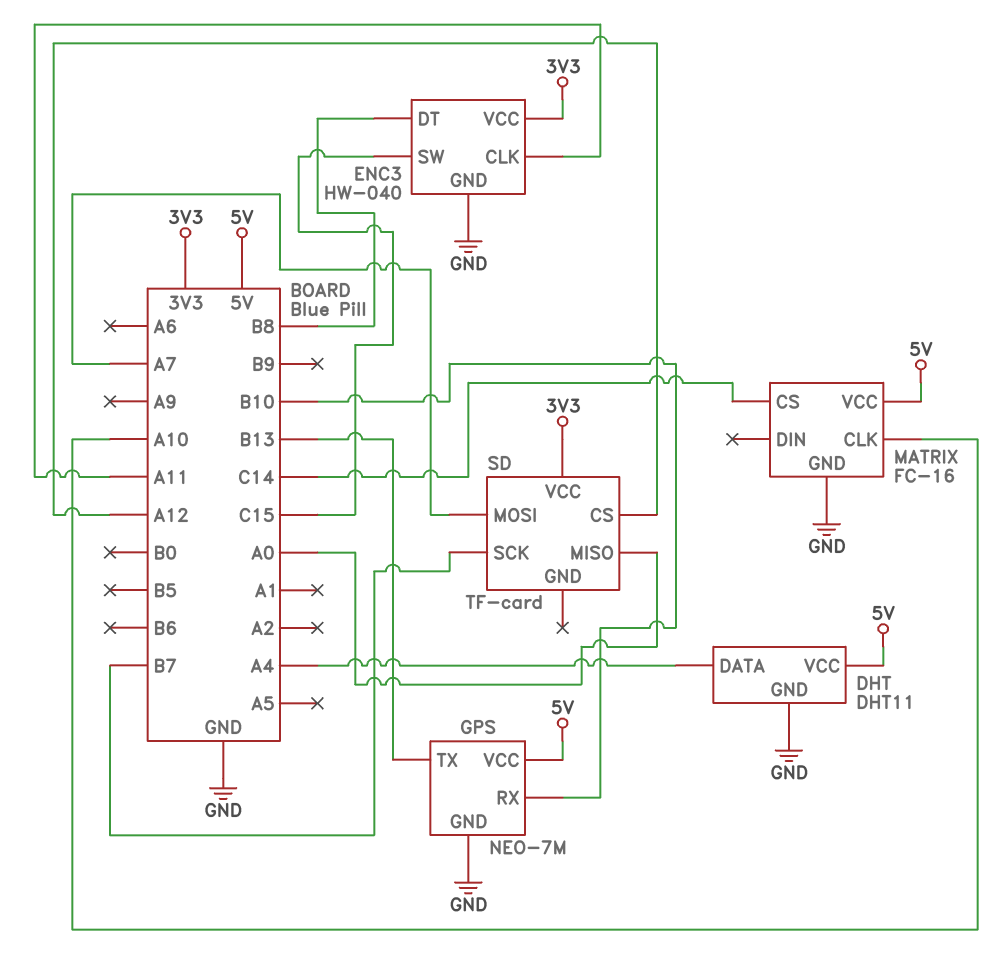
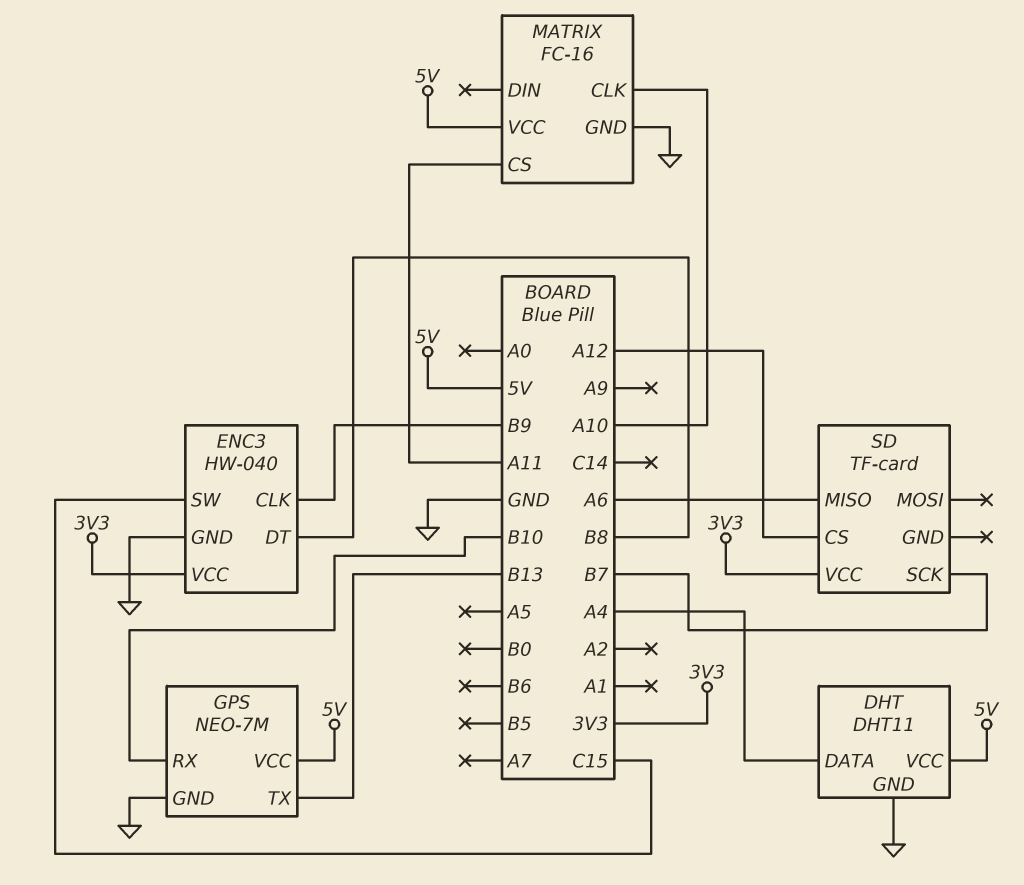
ENC3 pin CLK: A11 -> B9
MATRIX pin CS: C14 -> A11
SD pin MISO: A0 -> A6
SD pin MOSI: A7 -> none

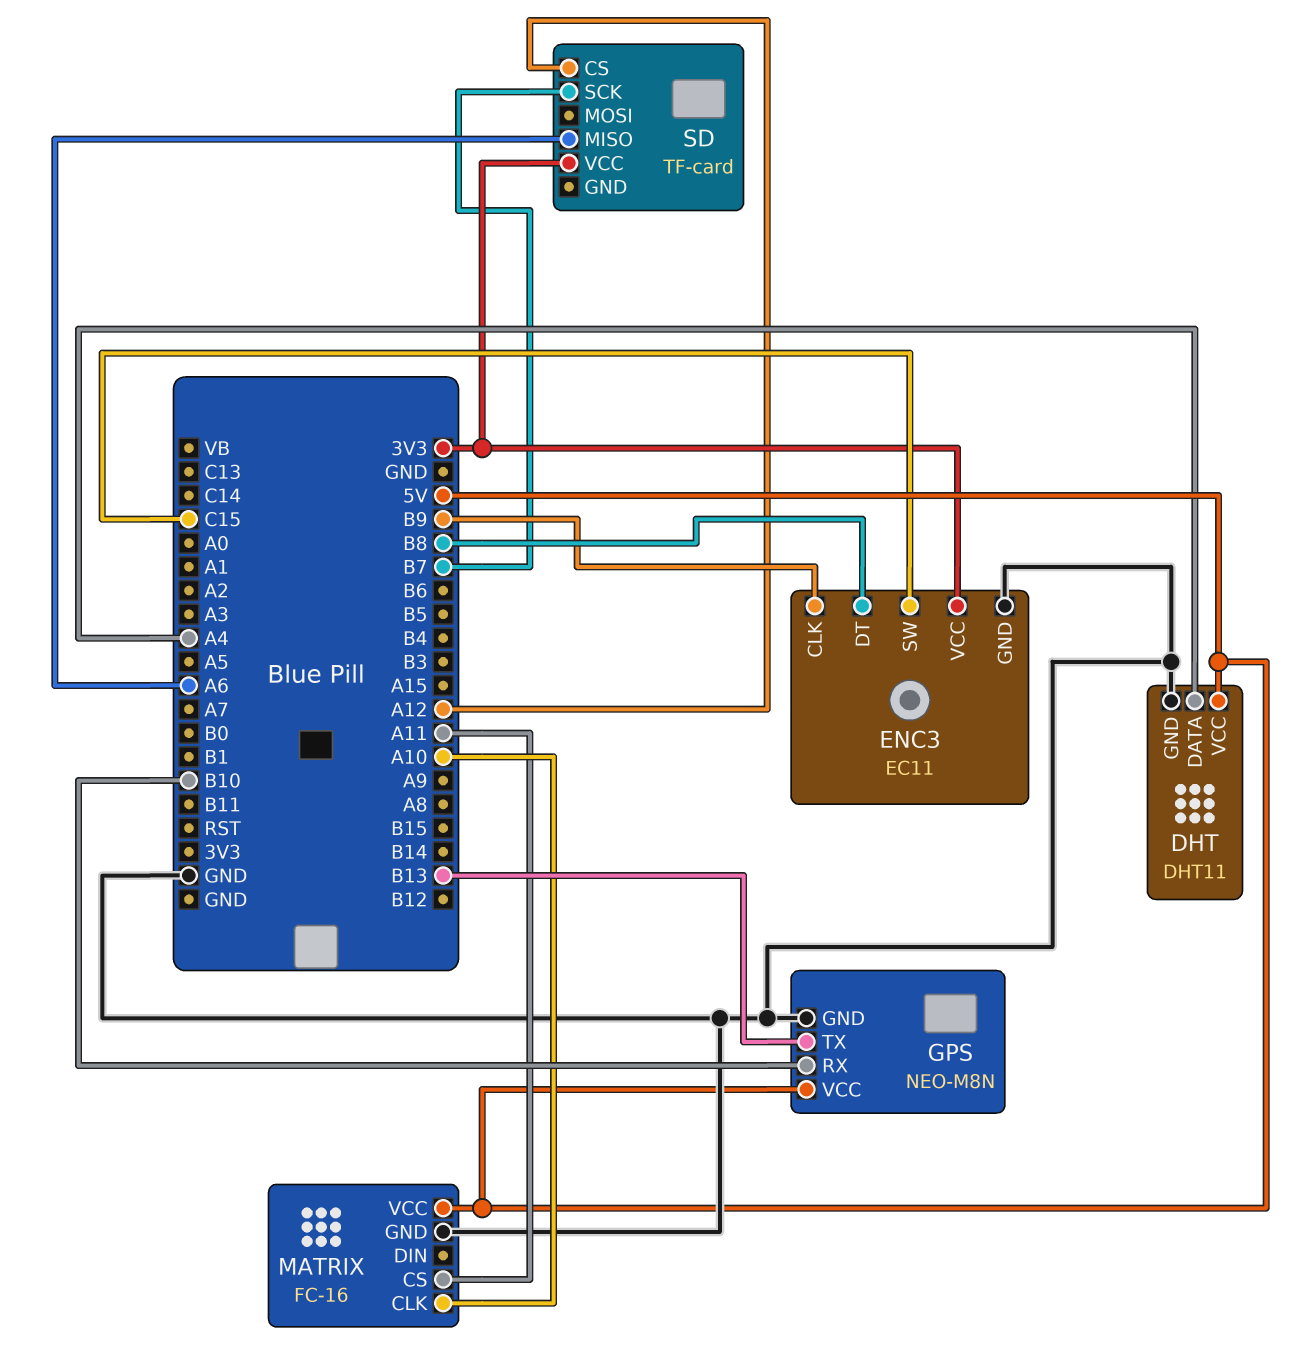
ENC3: HW-040 -> EC11
GPS: NEO-7M -> NEO-M8N

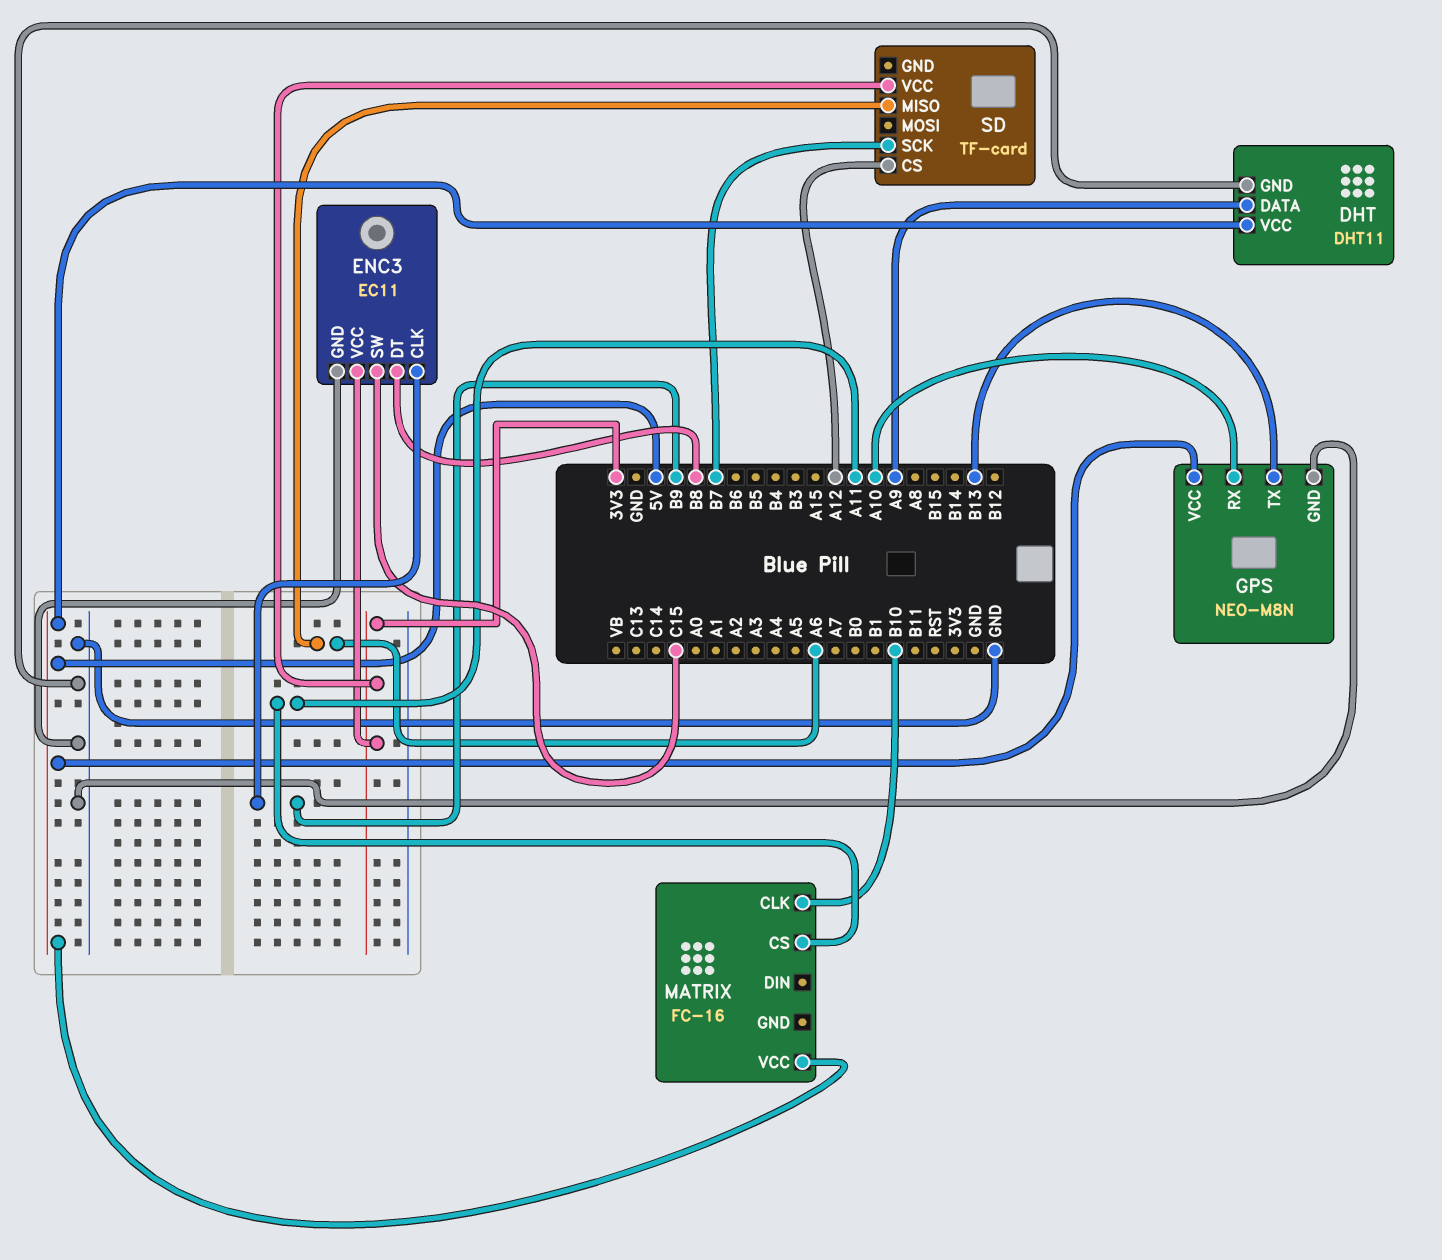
DHT pin DATA: A4 -> A9
GPS pin RX: B10 -> A10
MATRIX pin CLK: A10 -> B10
MATRIX pin GND: GND -> none

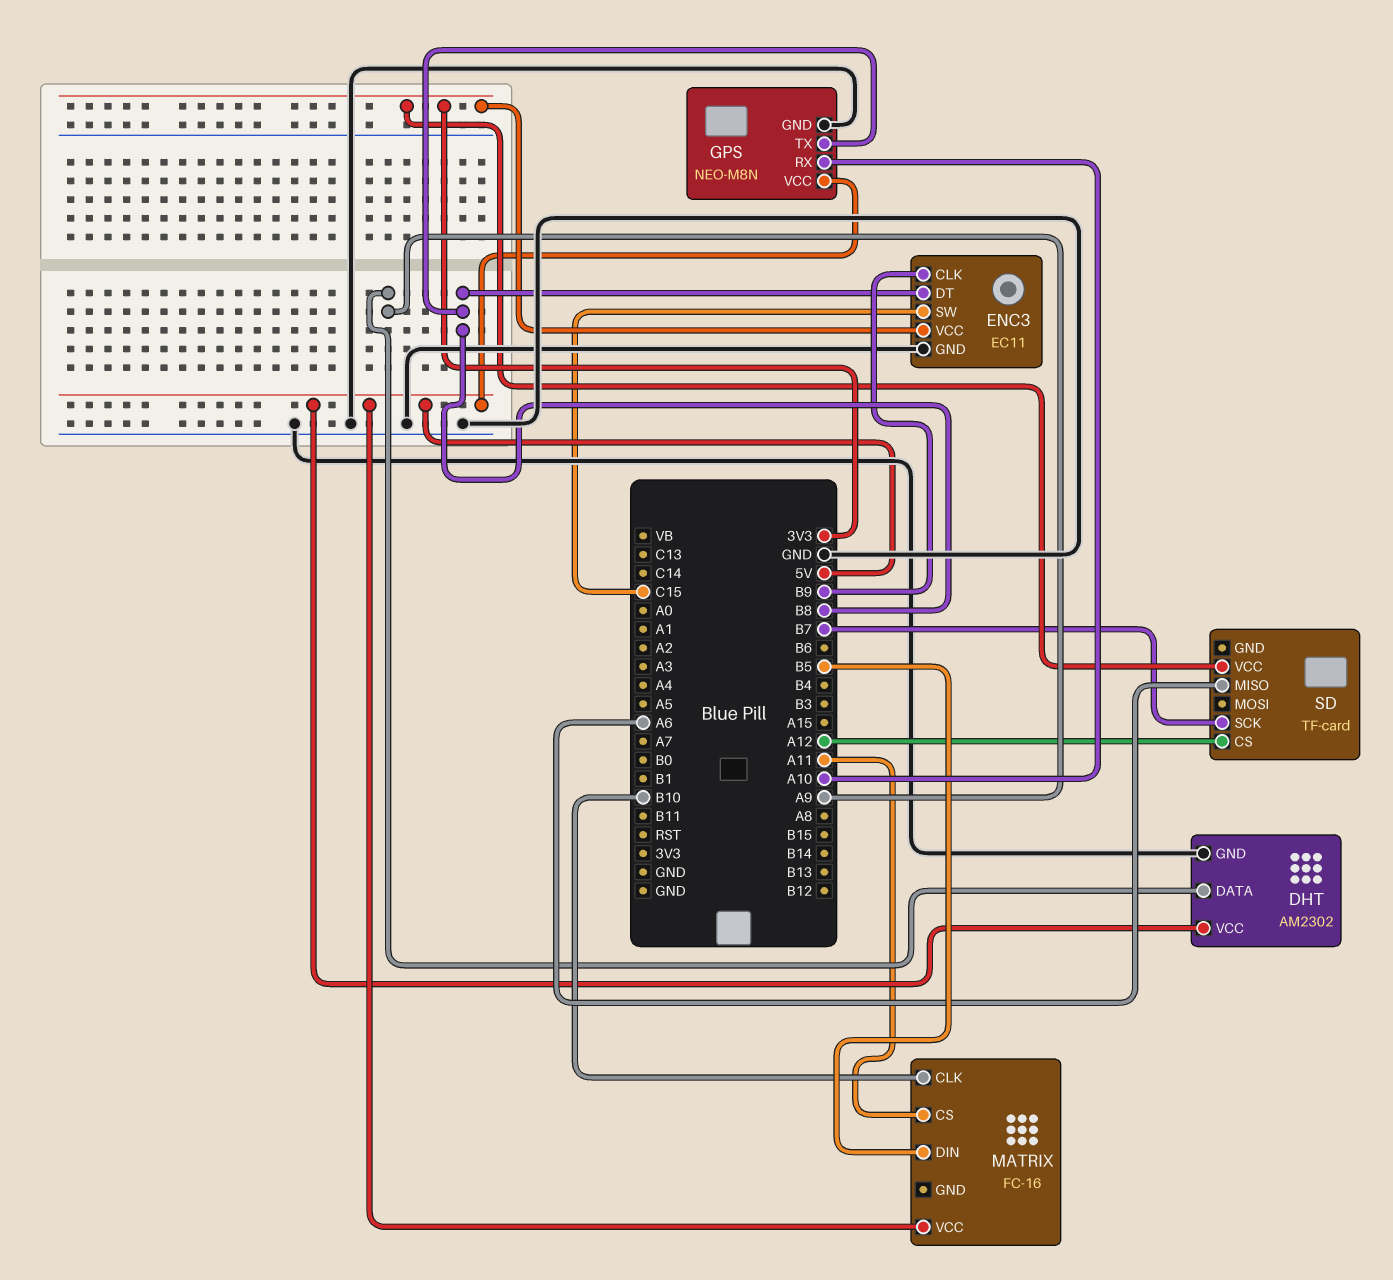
DHT: DHT11 -> AM2302
GPS pin TX: B13 -> B8
MATRIX pin DIN: none -> B5

